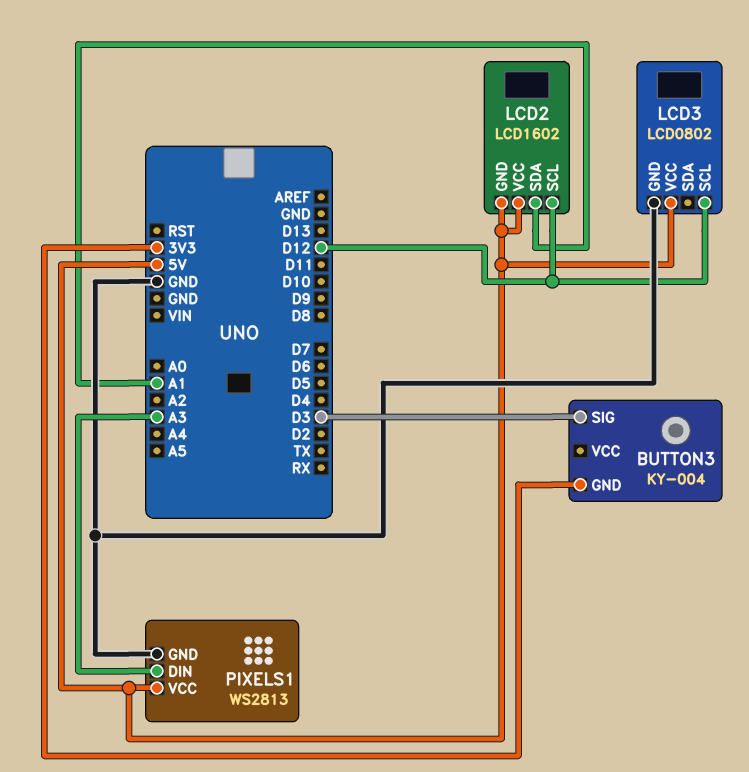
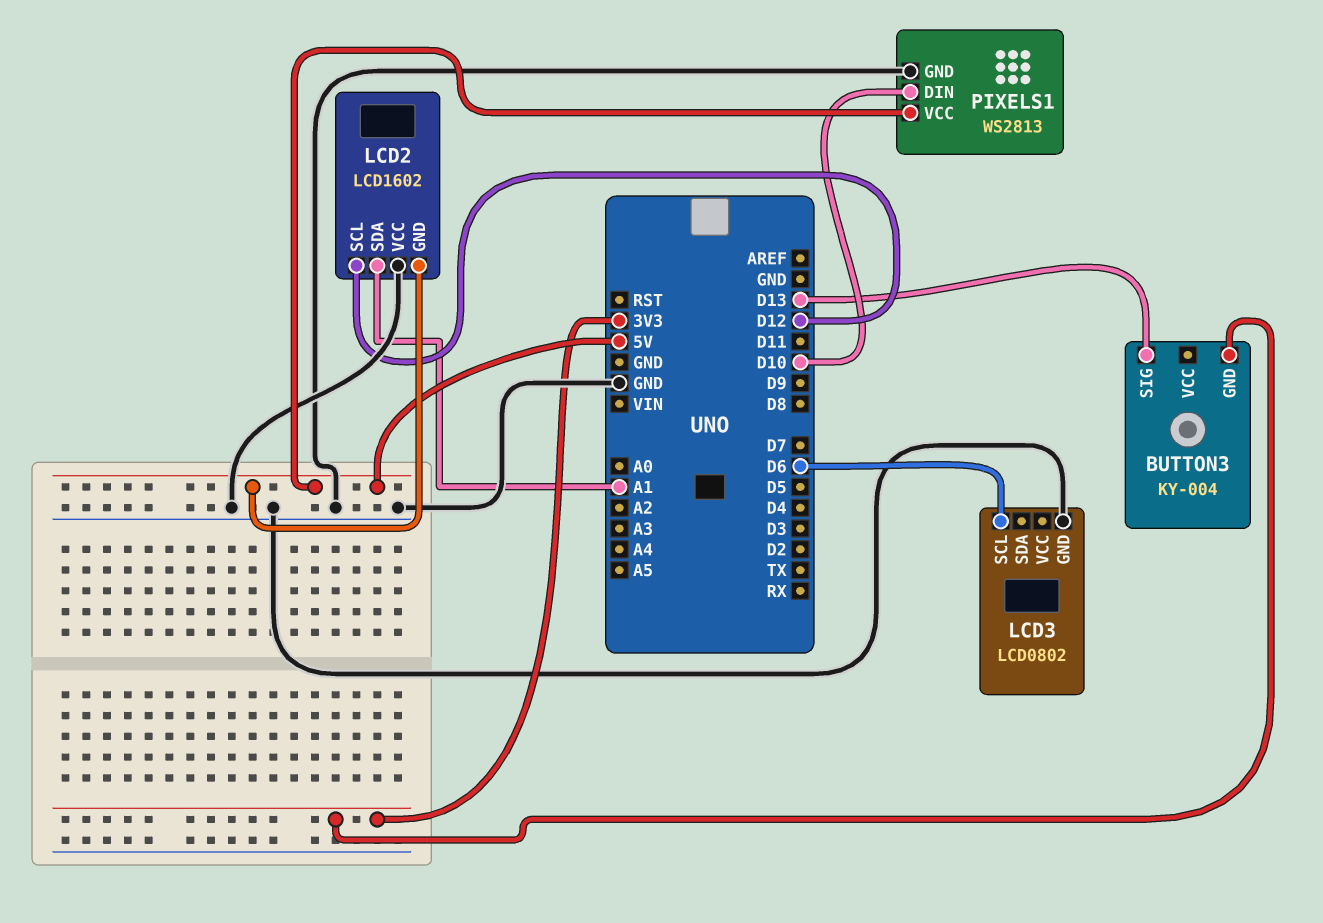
BUTTON3 pin SIG: D3 -> D13
LCD2 pin VCC: 5V -> GND
LCD3 pin SCL: D12 -> D6
LCD3 pin VCC: 5V -> none
PIXELS1 pin DIN: A3 -> D10

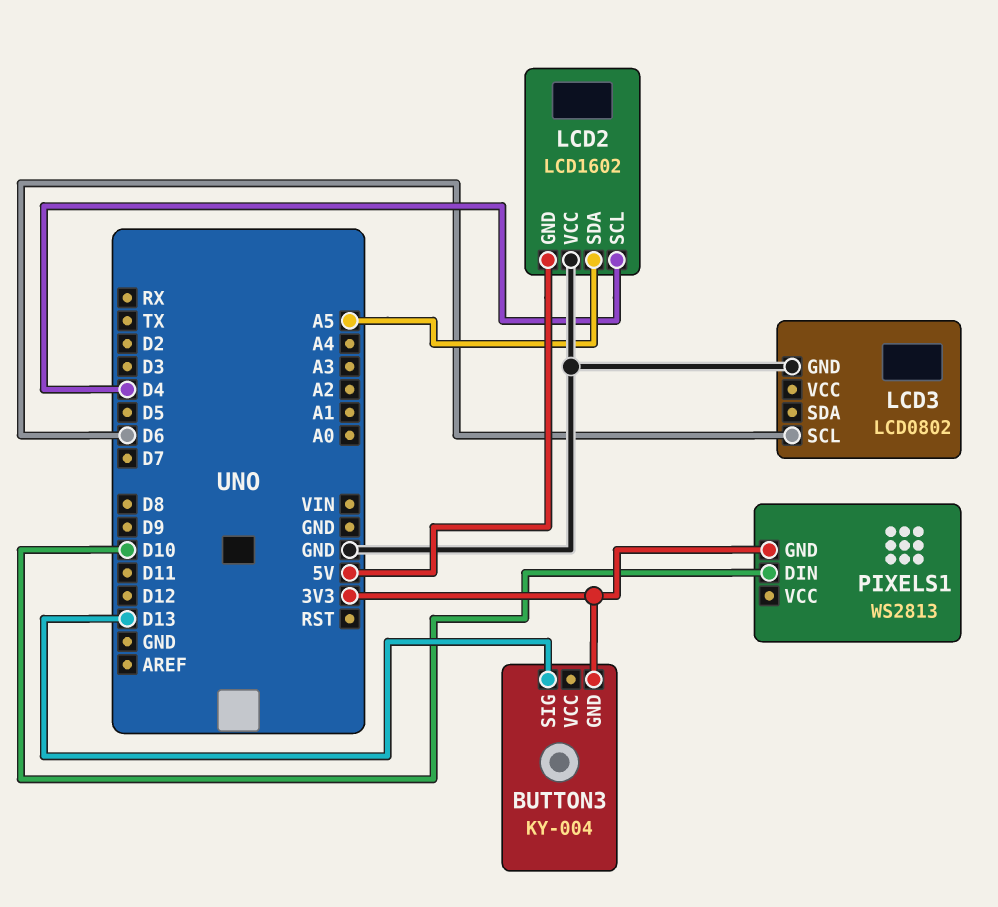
LCD2 pin SCL: D12 -> D4
LCD2 pin SDA: A1 -> A5
PIXELS1 pin GND: GND -> 3V3
PIXELS1 pin VCC: 5V -> none

